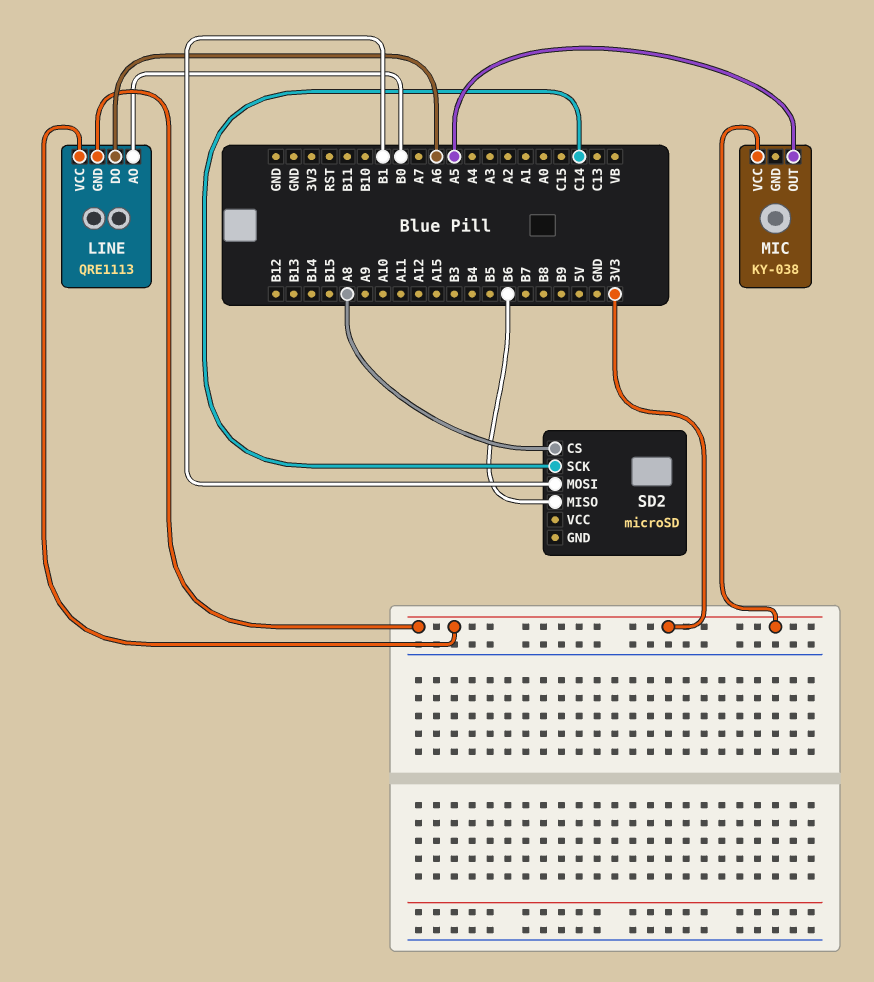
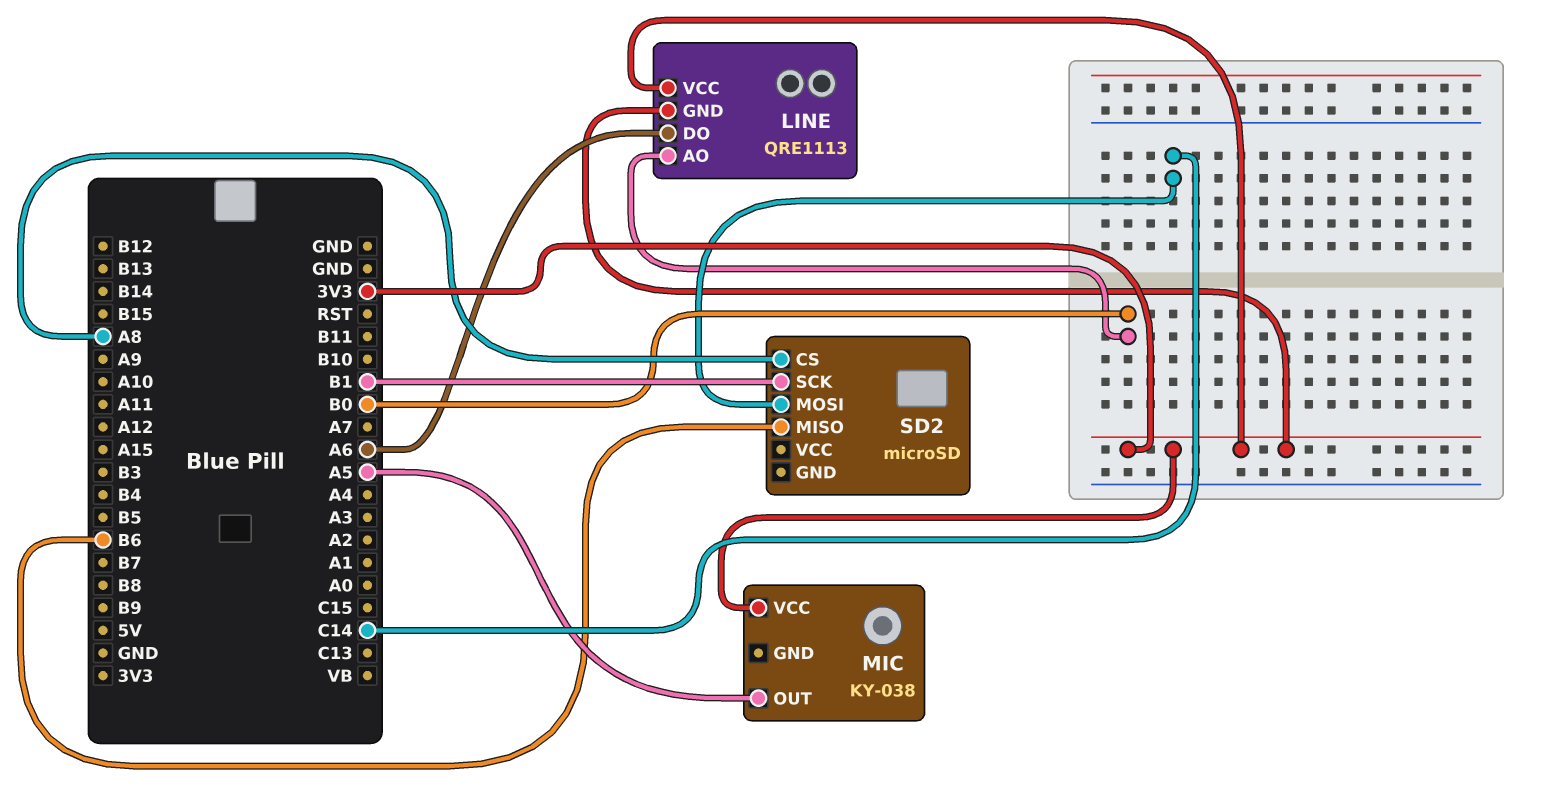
SD2 pin MOSI: B1 -> C14
SD2 pin SCK: C14 -> B1

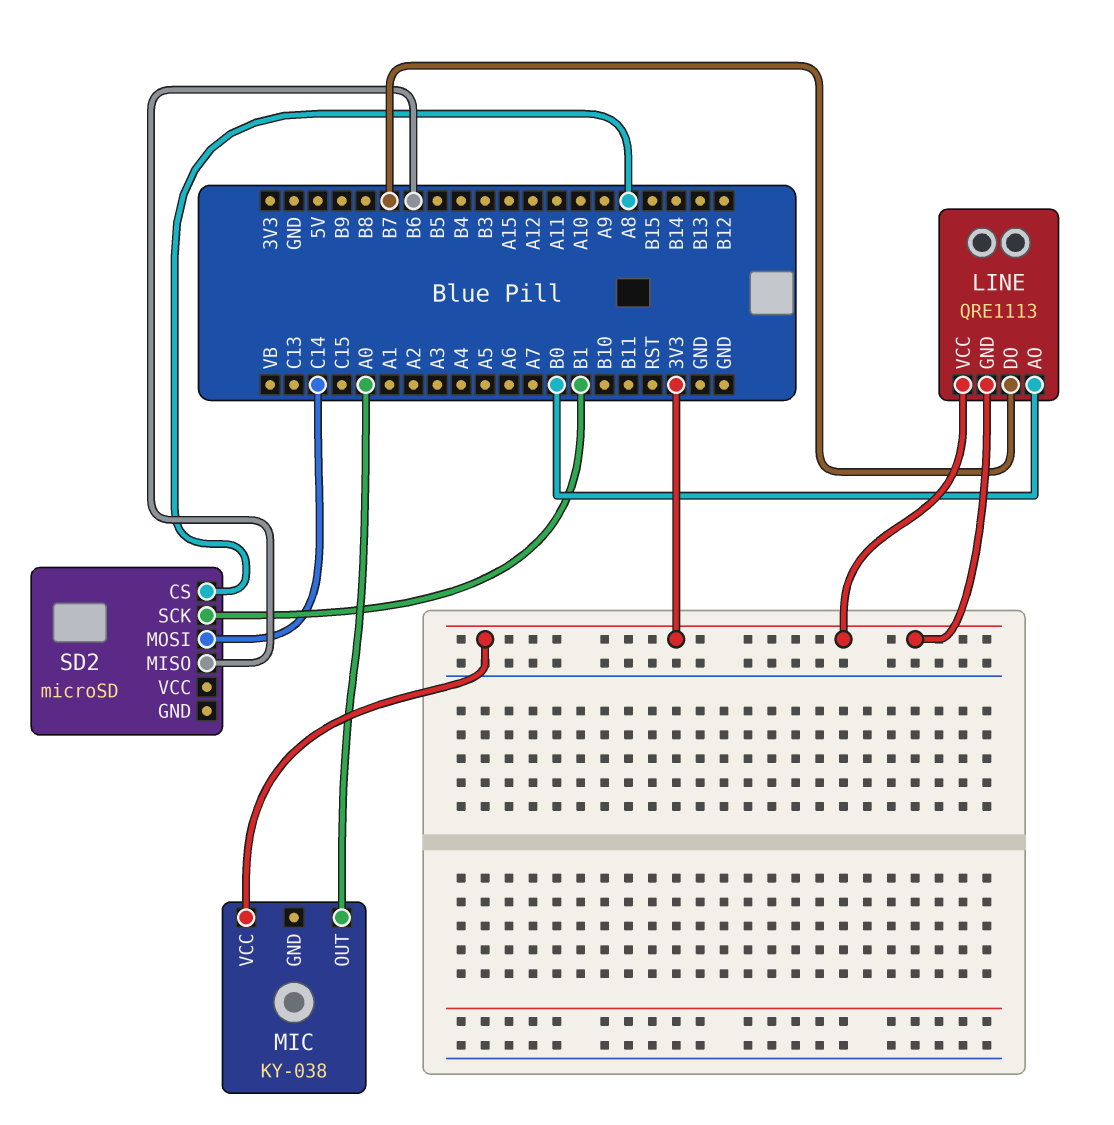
LINE pin DO: A6 -> B7
MIC pin OUT: A5 -> A0

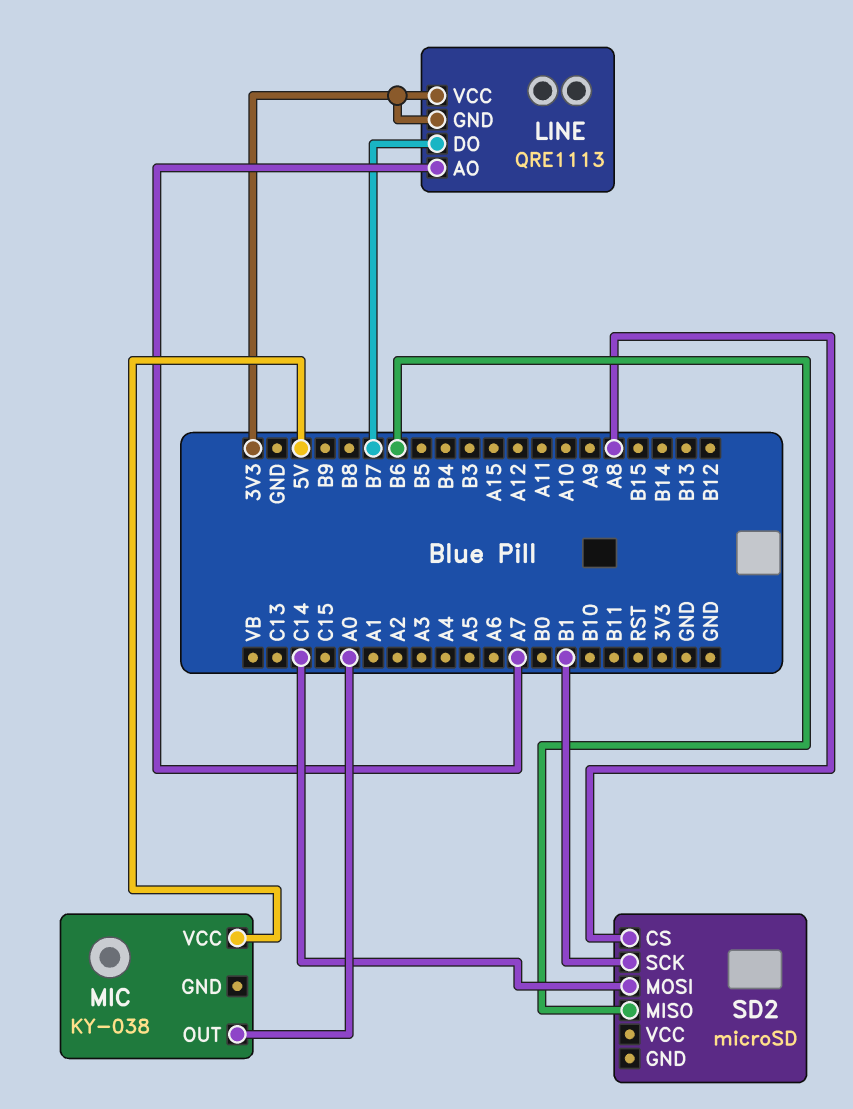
LINE pin AO: B0 -> A7
MIC pin VCC: 3V3 -> 5V

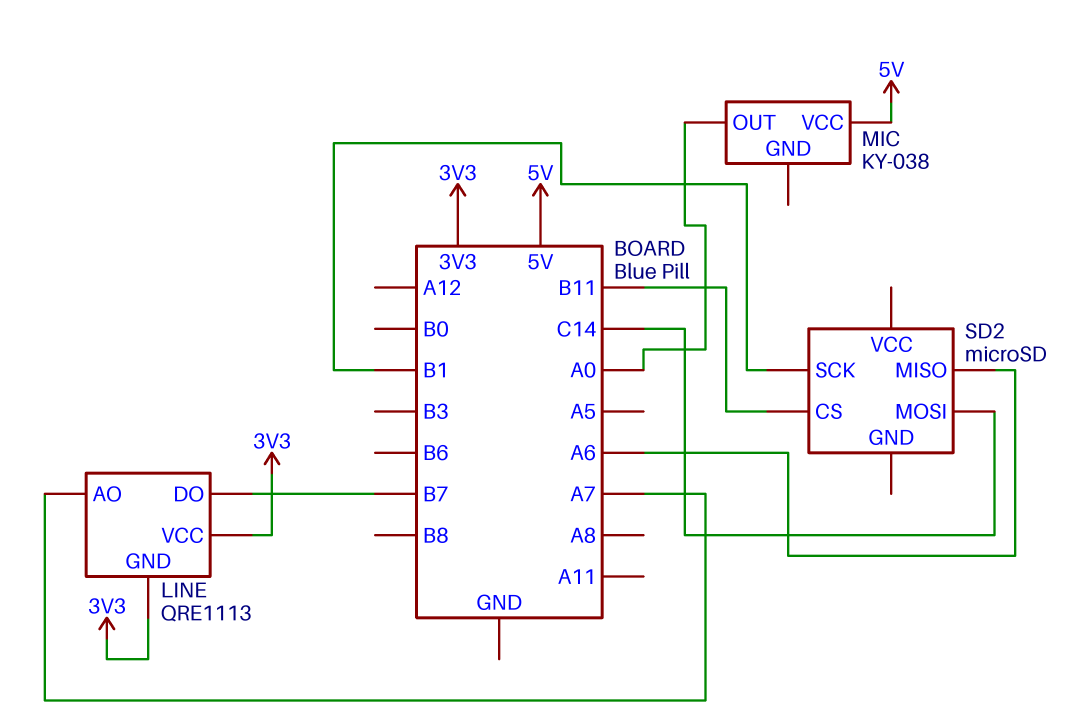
SD2 pin CS: A8 -> B11
SD2 pin MISO: B6 -> A6

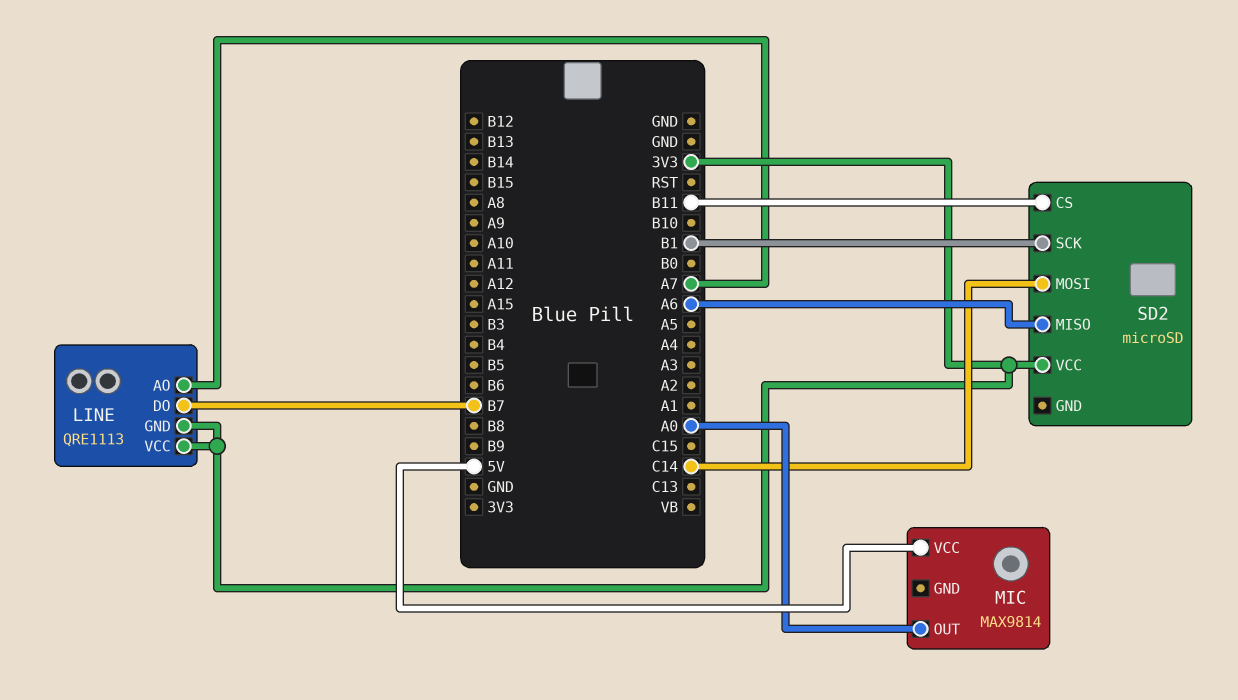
MIC: KY-038 -> MAX9814
SD2 pin VCC: none -> 3V3

